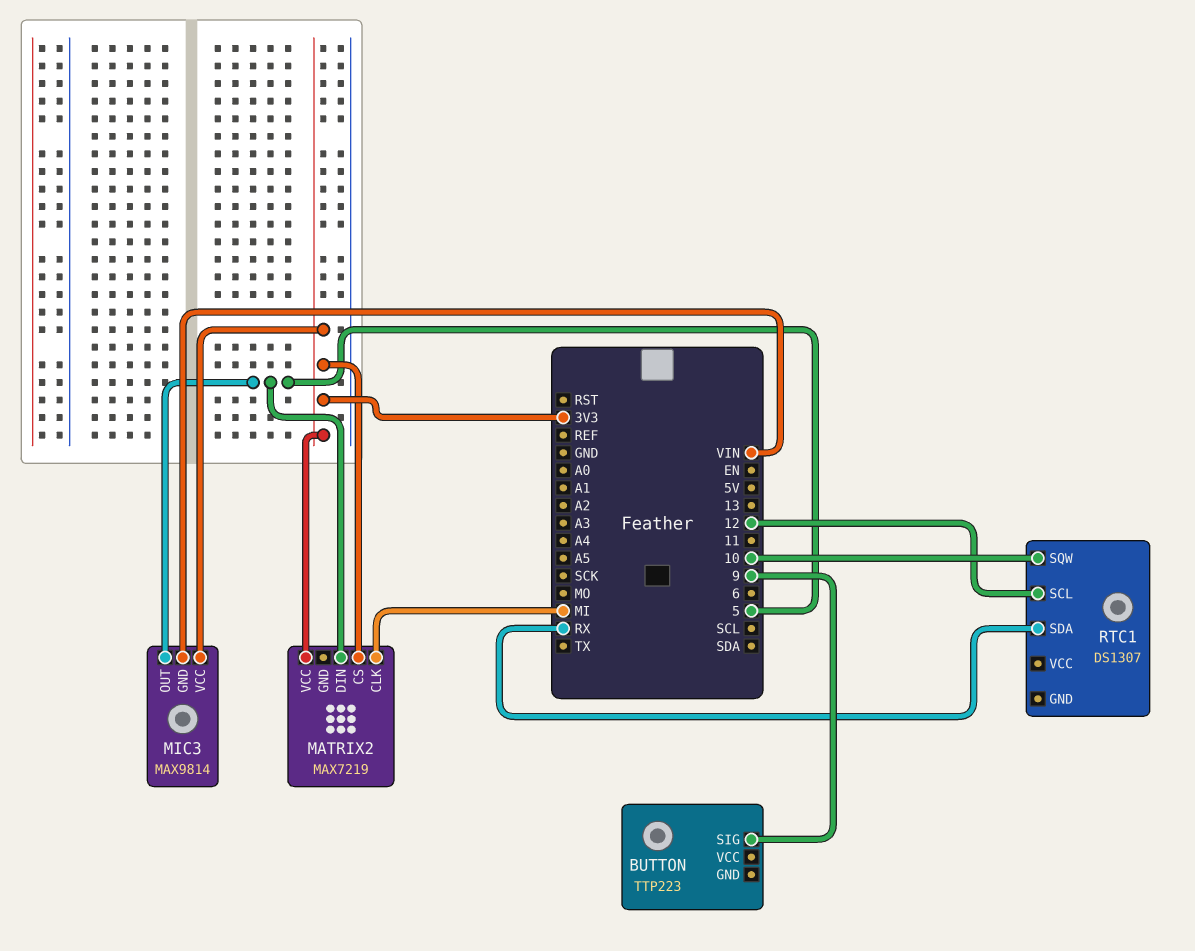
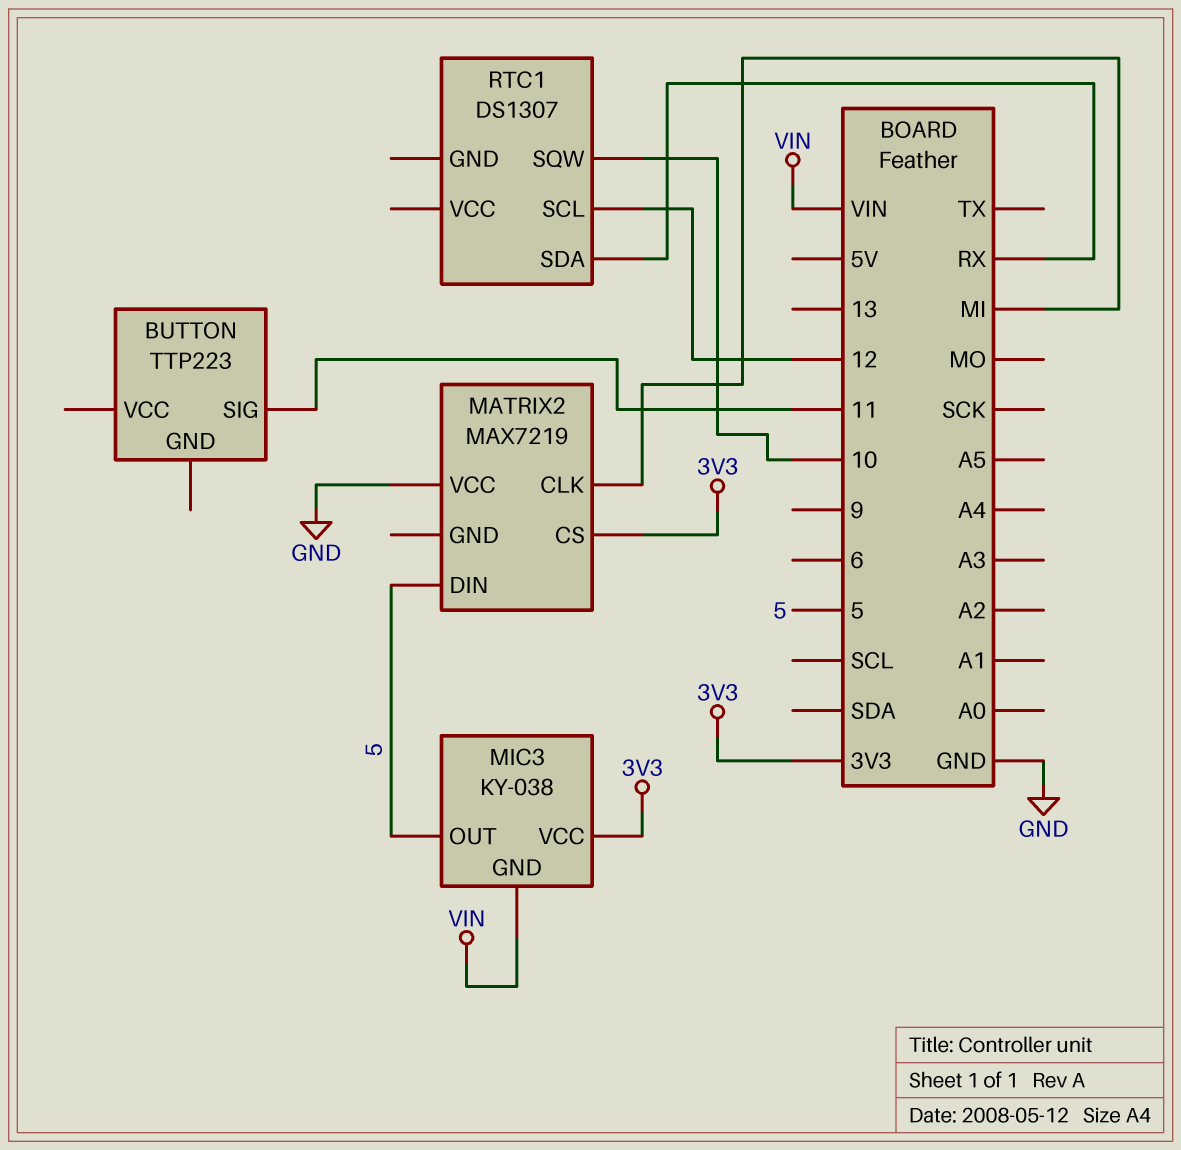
BUTTON pin SIG: 9 -> 11
MATRIX2 pin VCC: 3V3 -> GND
MIC3: MAX9814 -> KY-038

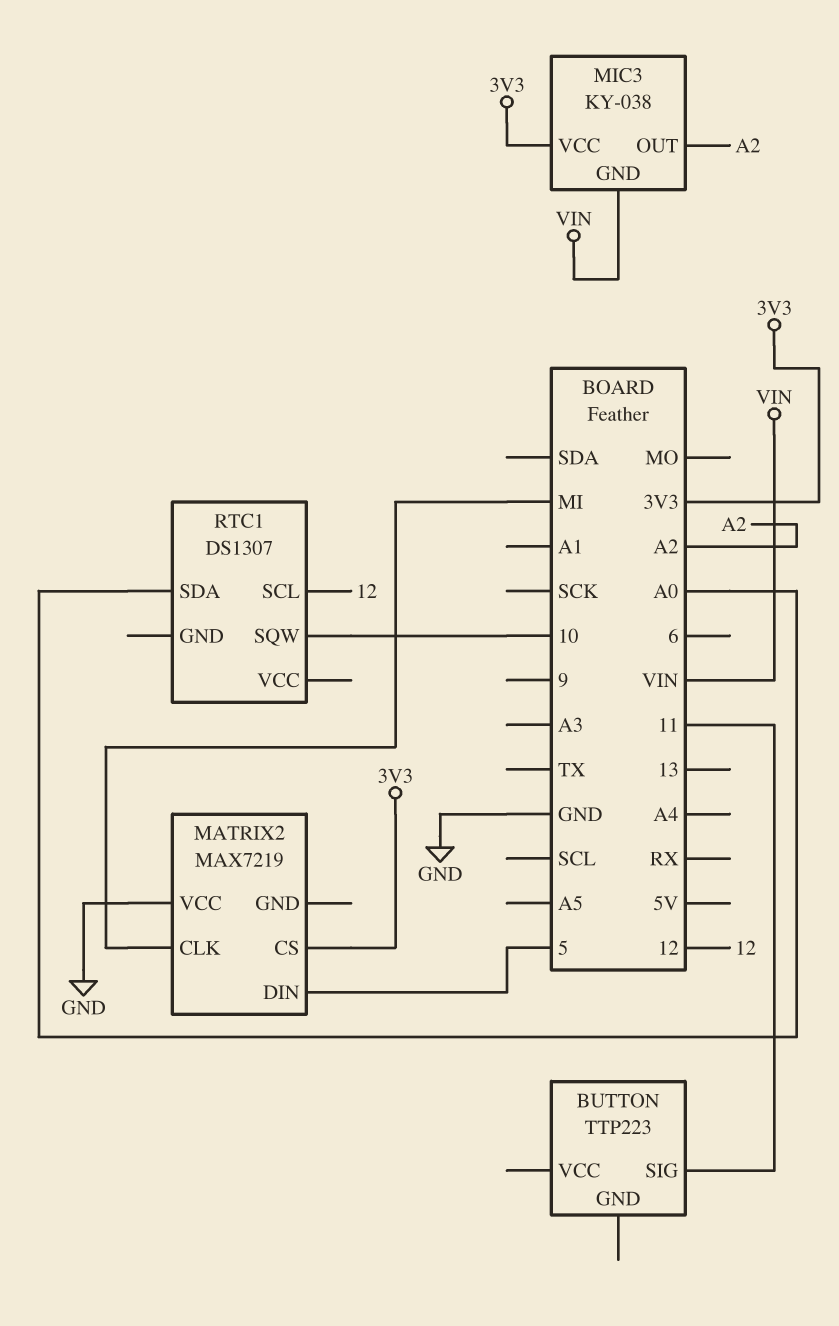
MIC3 pin OUT: 5 -> A2
RTC1 pin SDA: RX -> A0

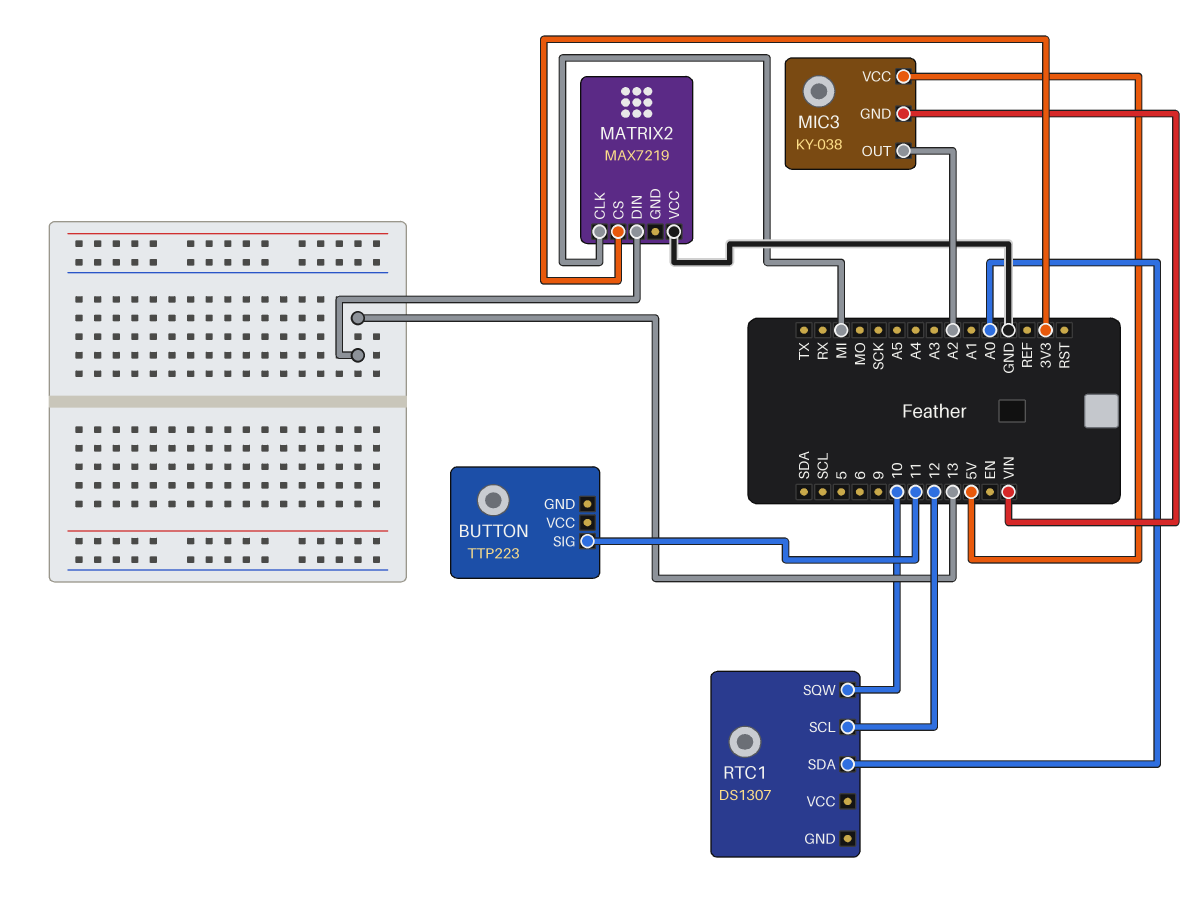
MATRIX2 pin DIN: 5 -> 13
MIC3 pin VCC: 3V3 -> 5V

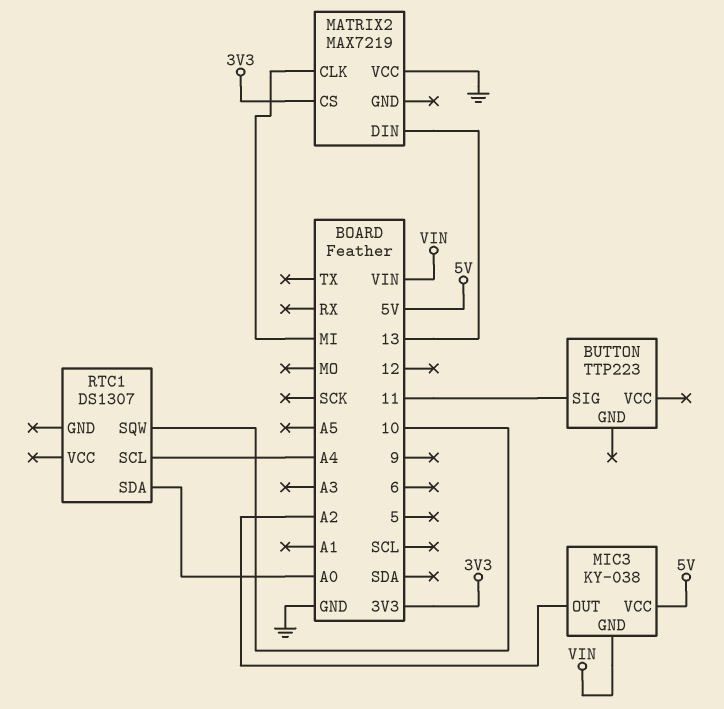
RTC1 pin SCL: 12 -> A4

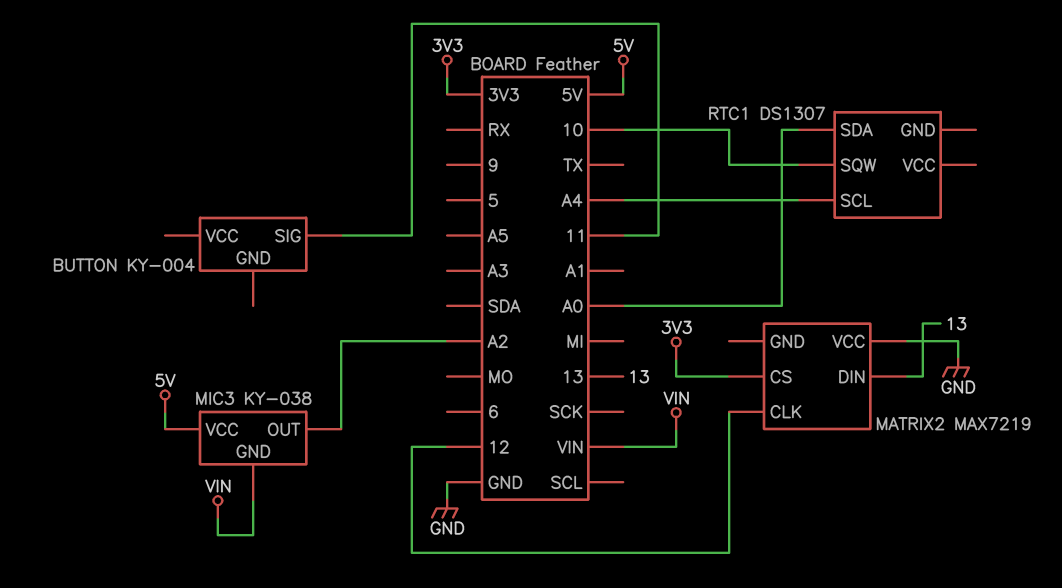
BUTTON: TTP223 -> KY-004
MATRIX2 pin CLK: MI -> 12

